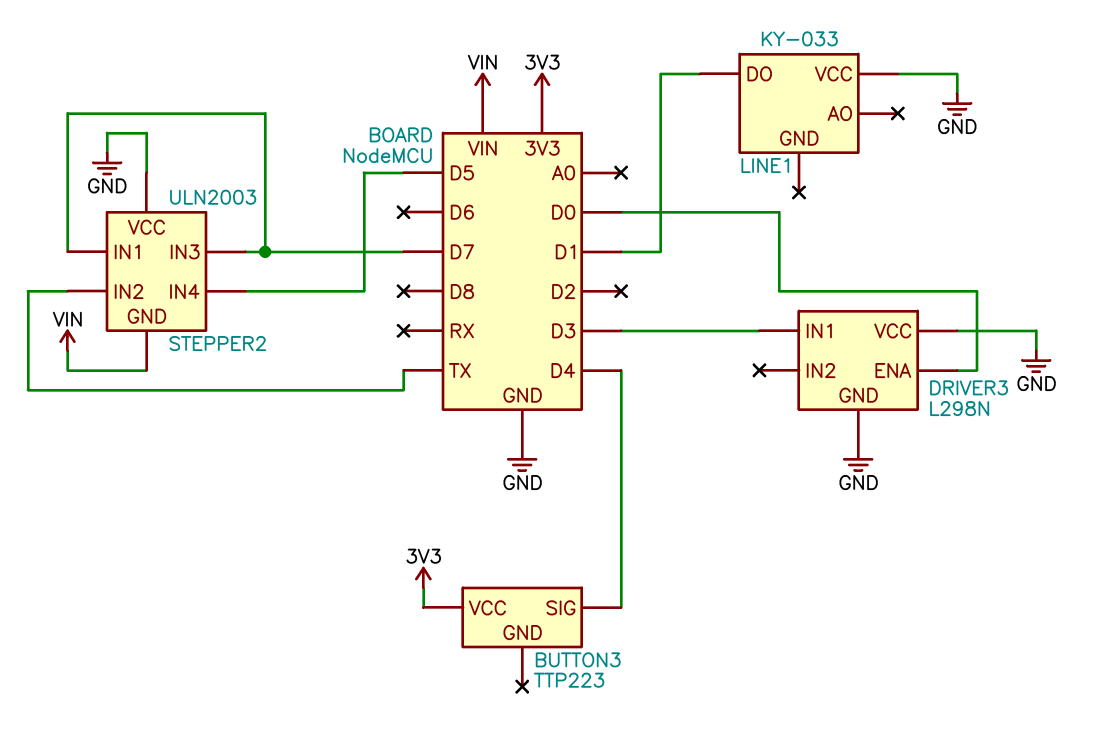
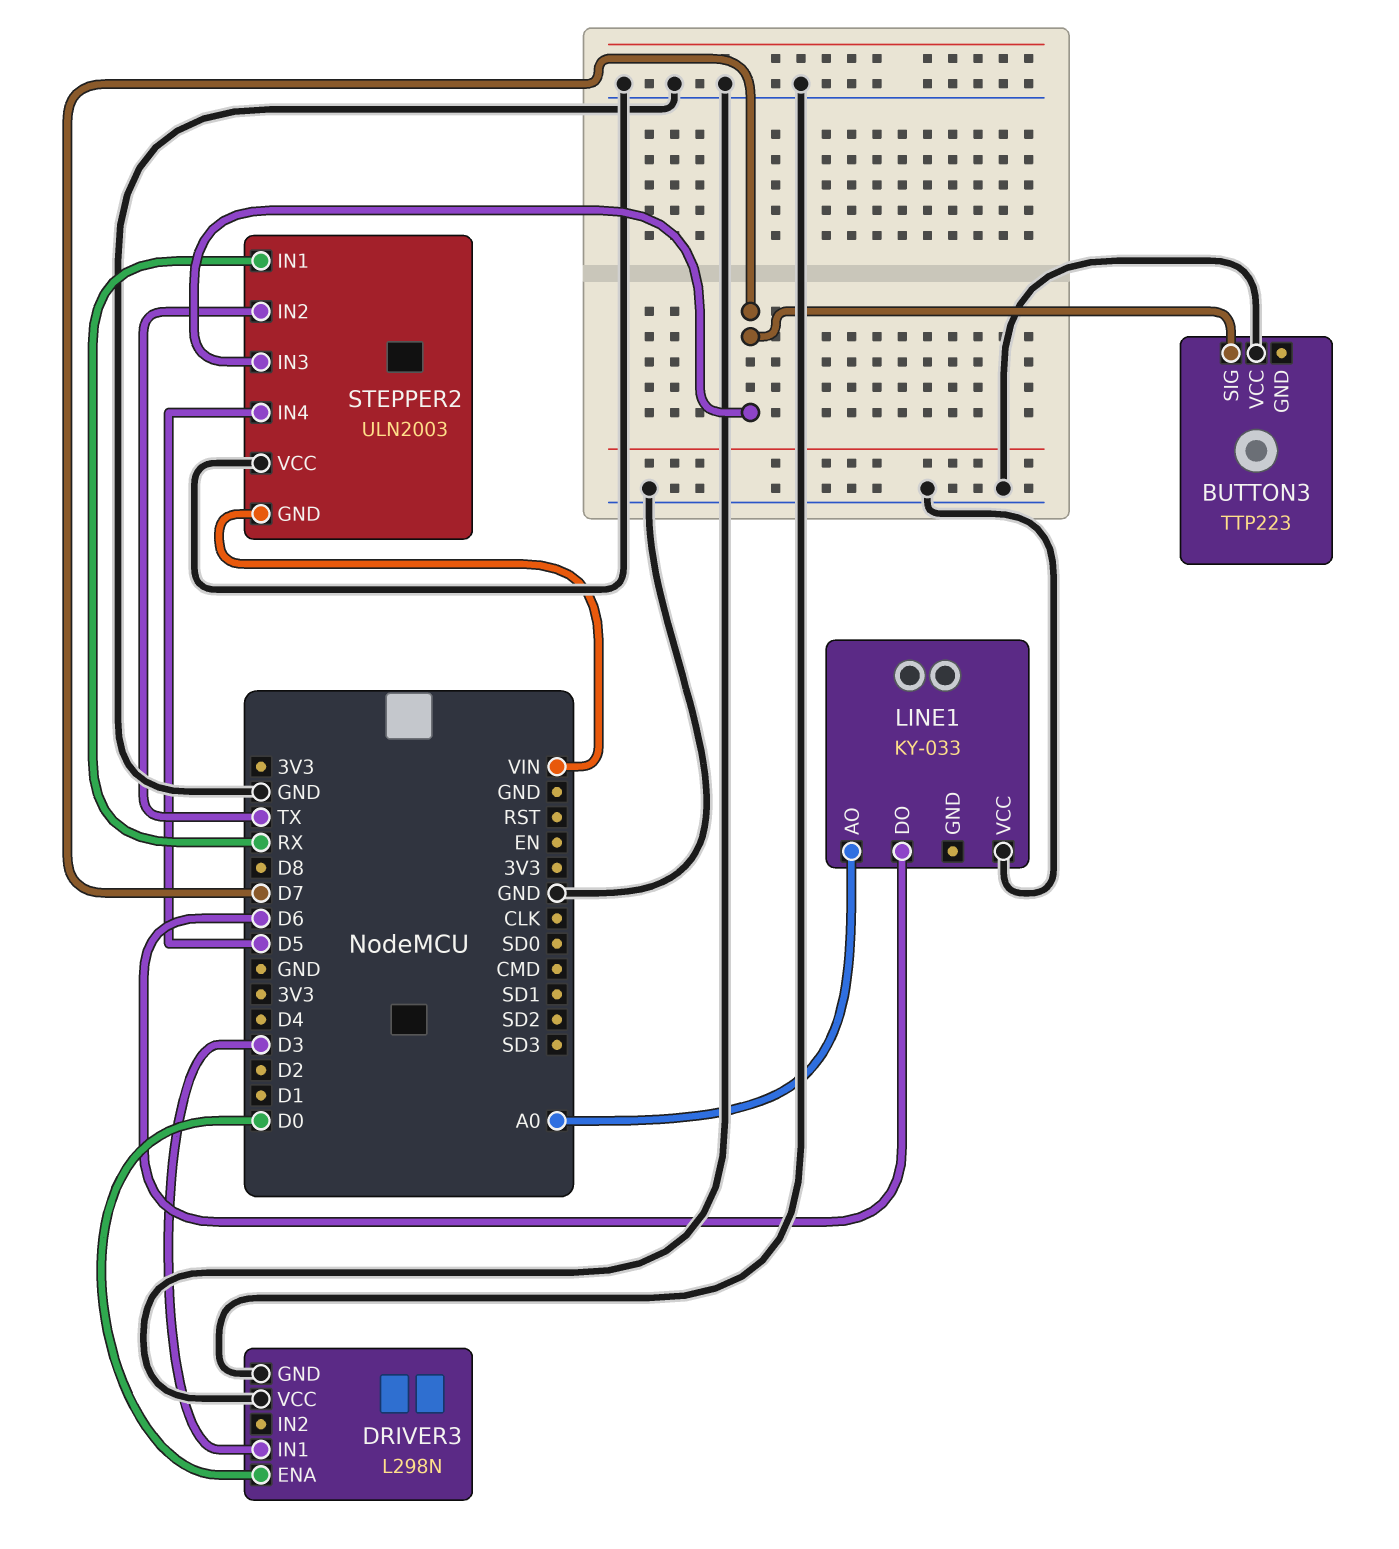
BUTTON3 pin SIG: D4 -> D7
BUTTON3 pin VCC: 3V3 -> GND
LINE1 pin AO: none -> A0
LINE1 pin DO: D1 -> D6
STEPPER2 pin IN1: D7 -> RX

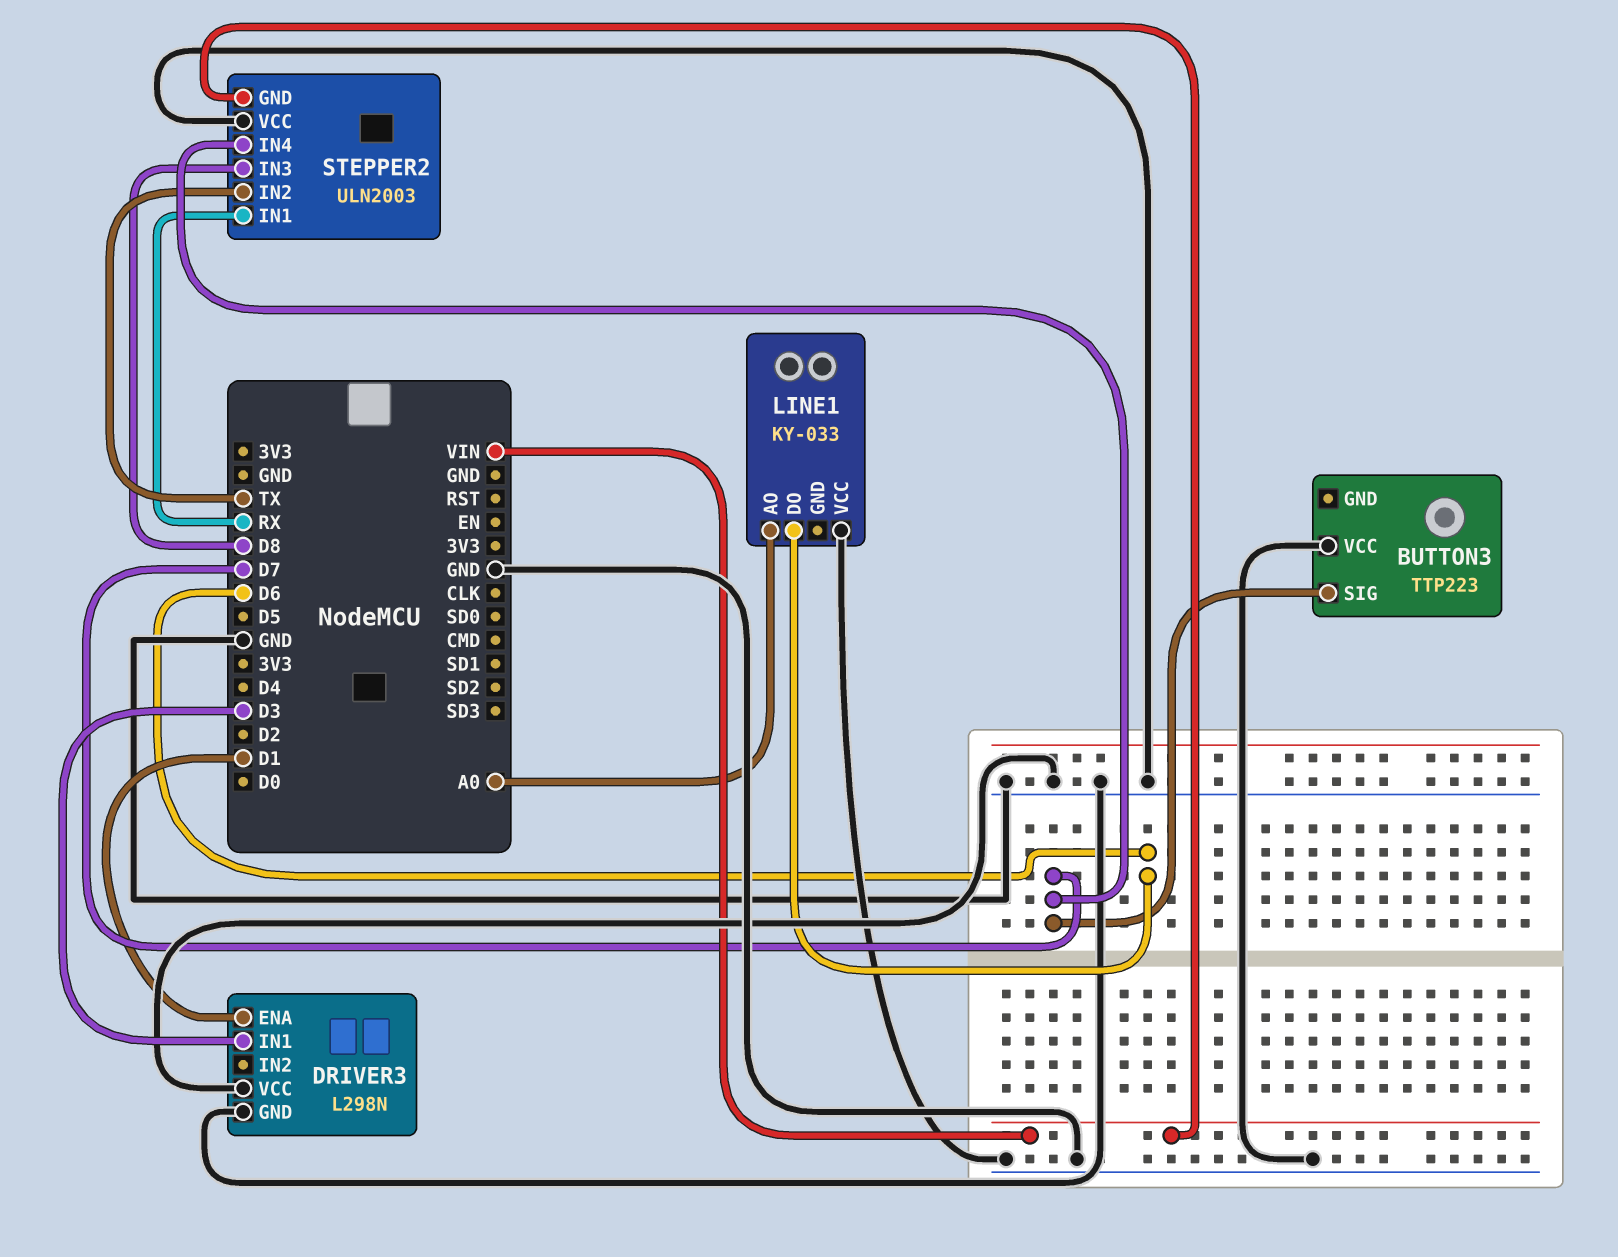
DRIVER3 pin ENA: D0 -> D1
STEPPER2 pin IN3: D7 -> D8
STEPPER2 pin IN4: D5 -> D7

